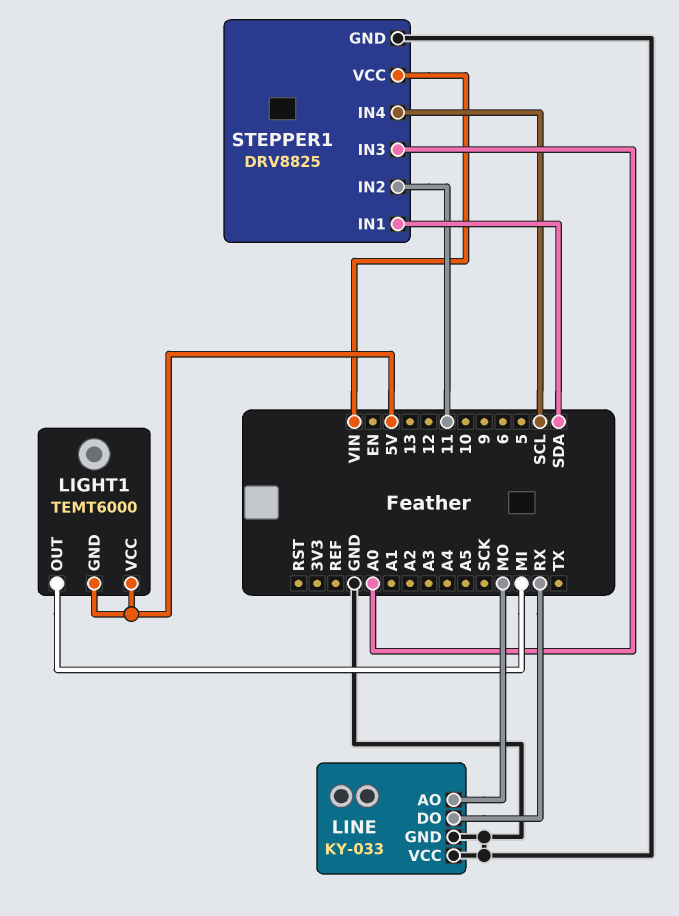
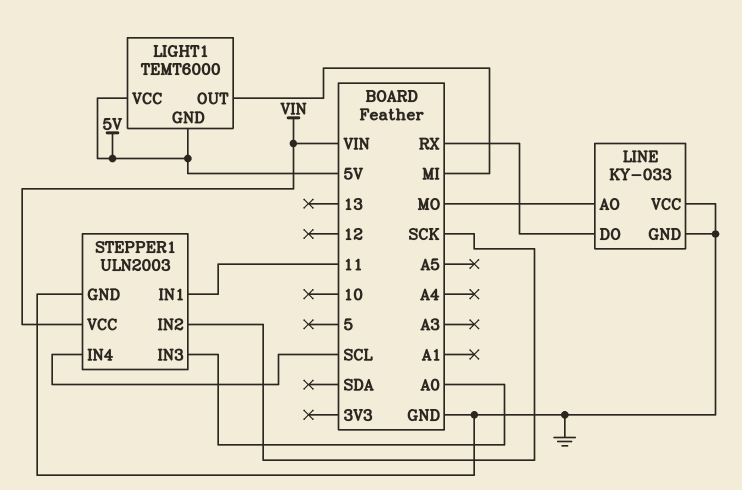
STEPPER1: DRV8825 -> ULN2003
STEPPER1 pin IN1: SDA -> 11
STEPPER1 pin IN2: 11 -> SCK

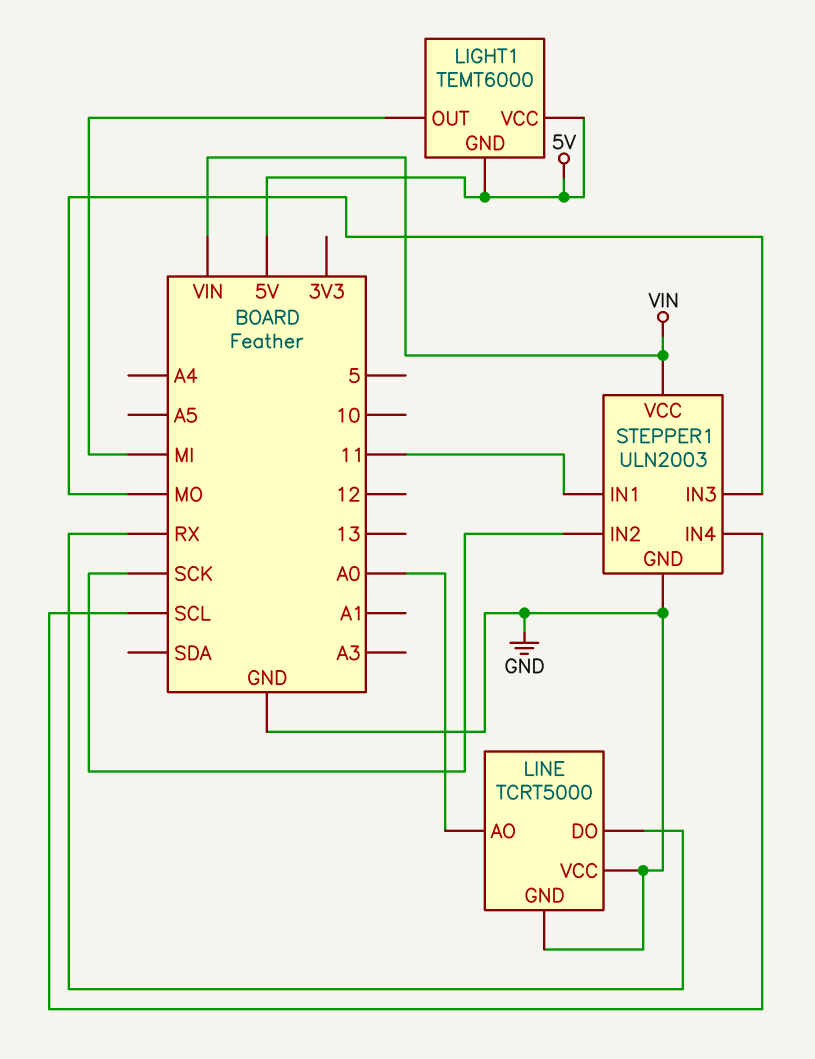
LINE: KY-033 -> TCRT5000
LINE pin AO: MO -> A0
STEPPER1 pin IN3: A0 -> MO

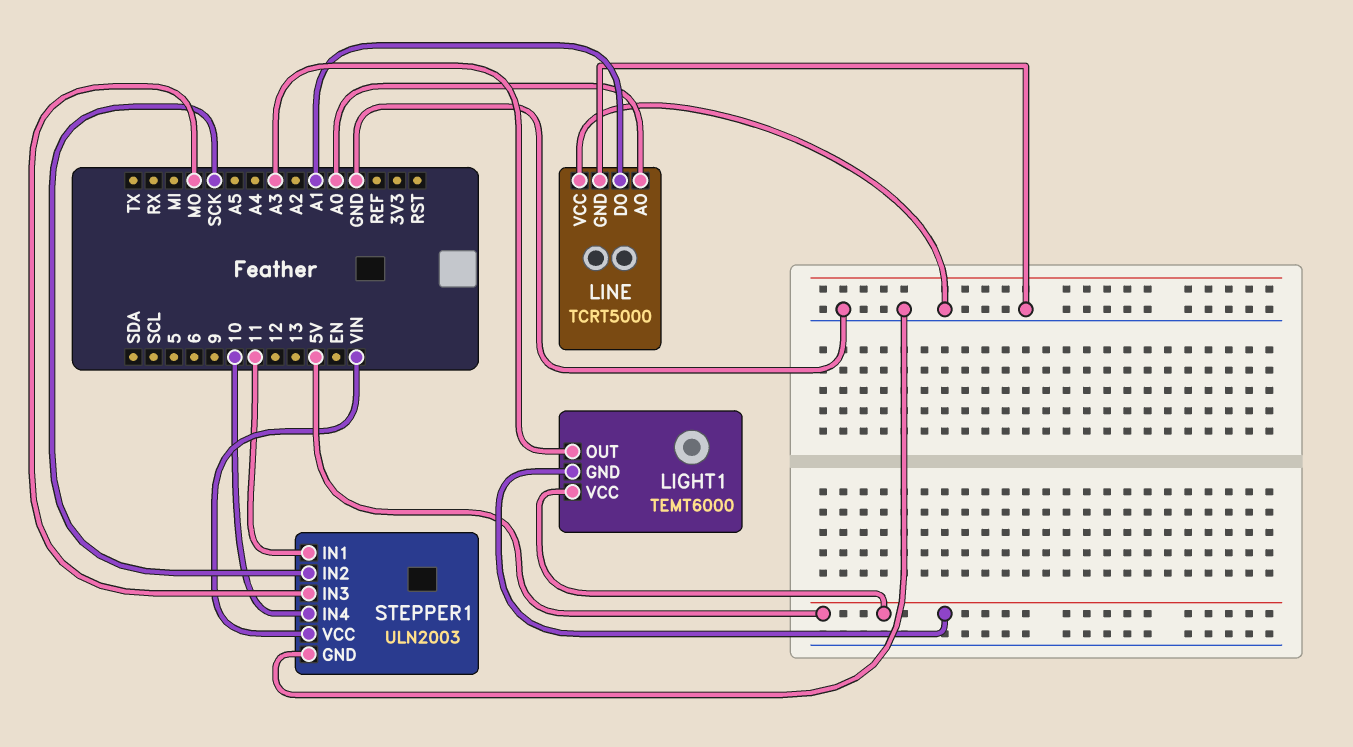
LIGHT1 pin OUT: MI -> A3
LINE pin DO: RX -> A1
STEPPER1 pin IN4: SCL -> 10

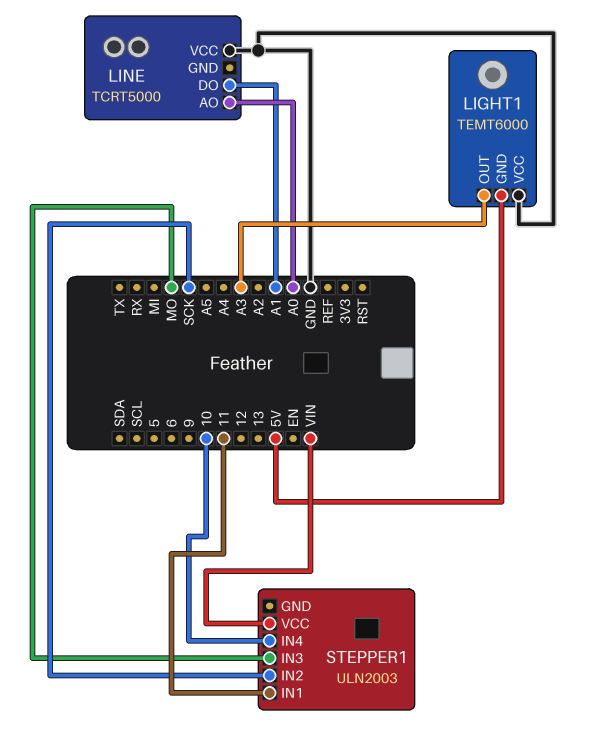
LIGHT1 pin VCC: 5V -> GND
LINE pin GND: GND -> none
STEPPER1 pin GND: GND -> none

